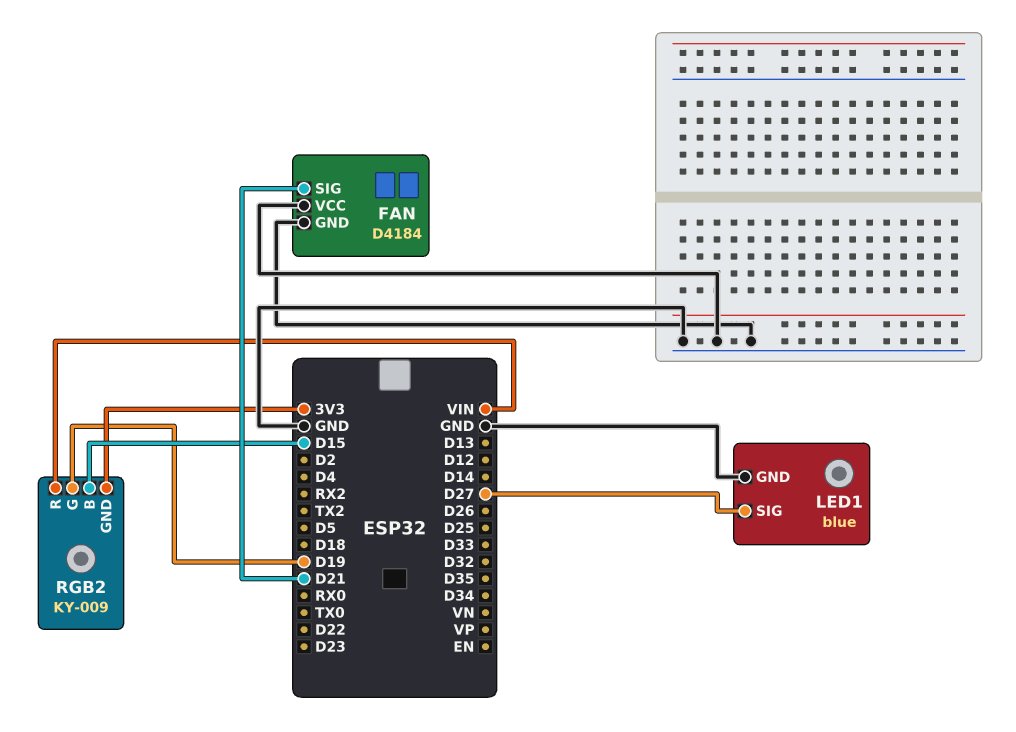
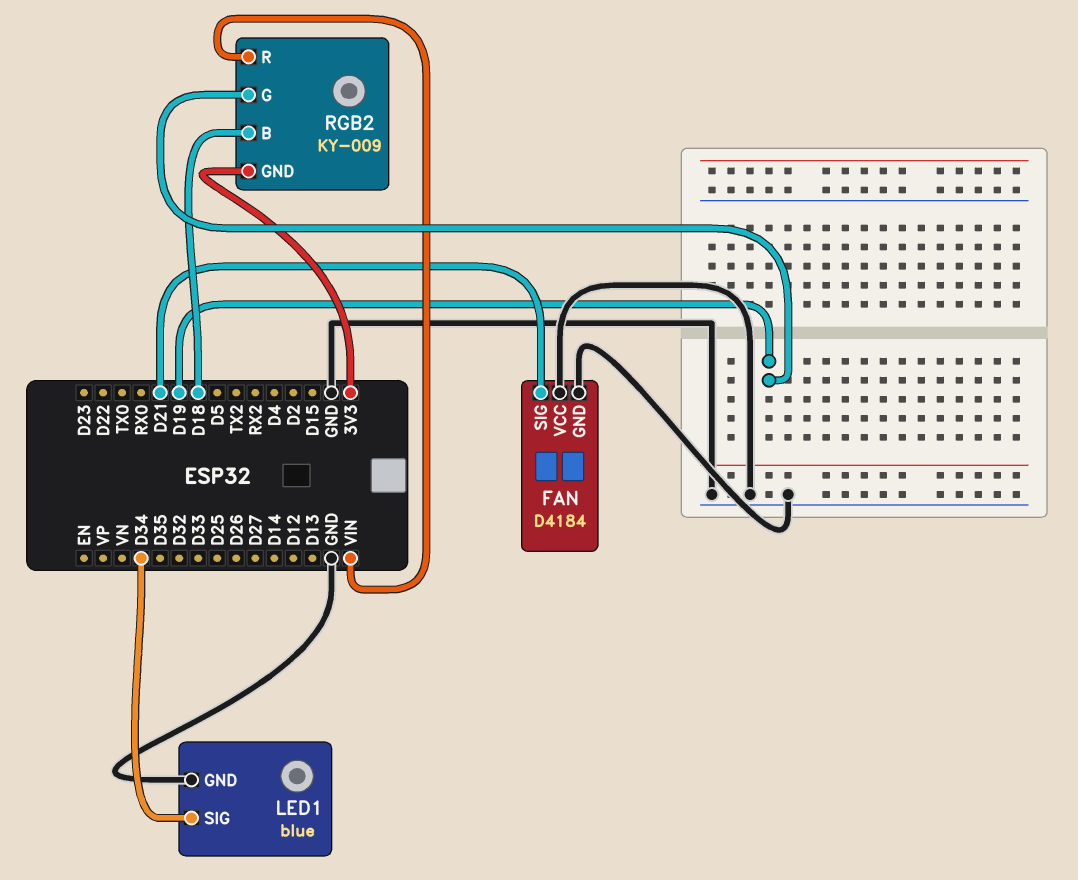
LED1 pin SIG: D27 -> D34
RGB2 pin B: D15 -> D18

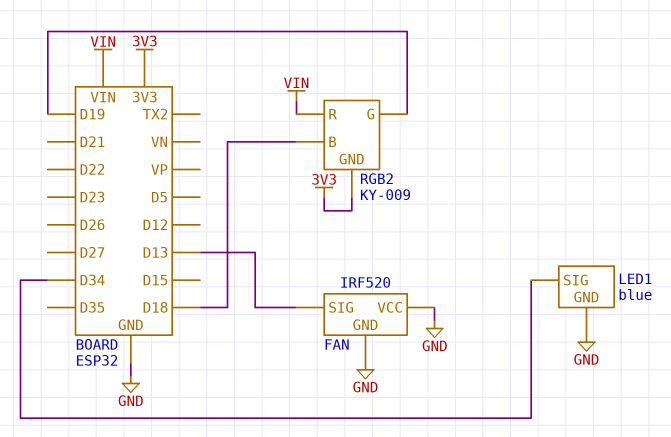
FAN: D4184 -> IRF520
FAN pin SIG: D21 -> D13

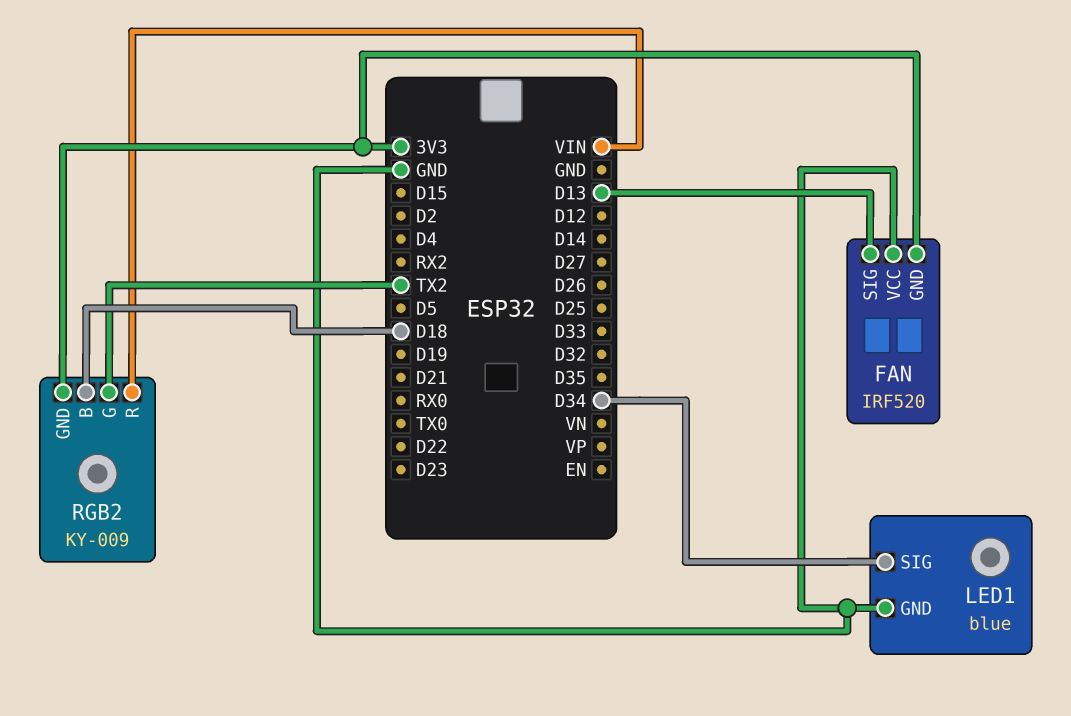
FAN pin GND: GND -> 3V3
RGB2 pin G: D19 -> TX2

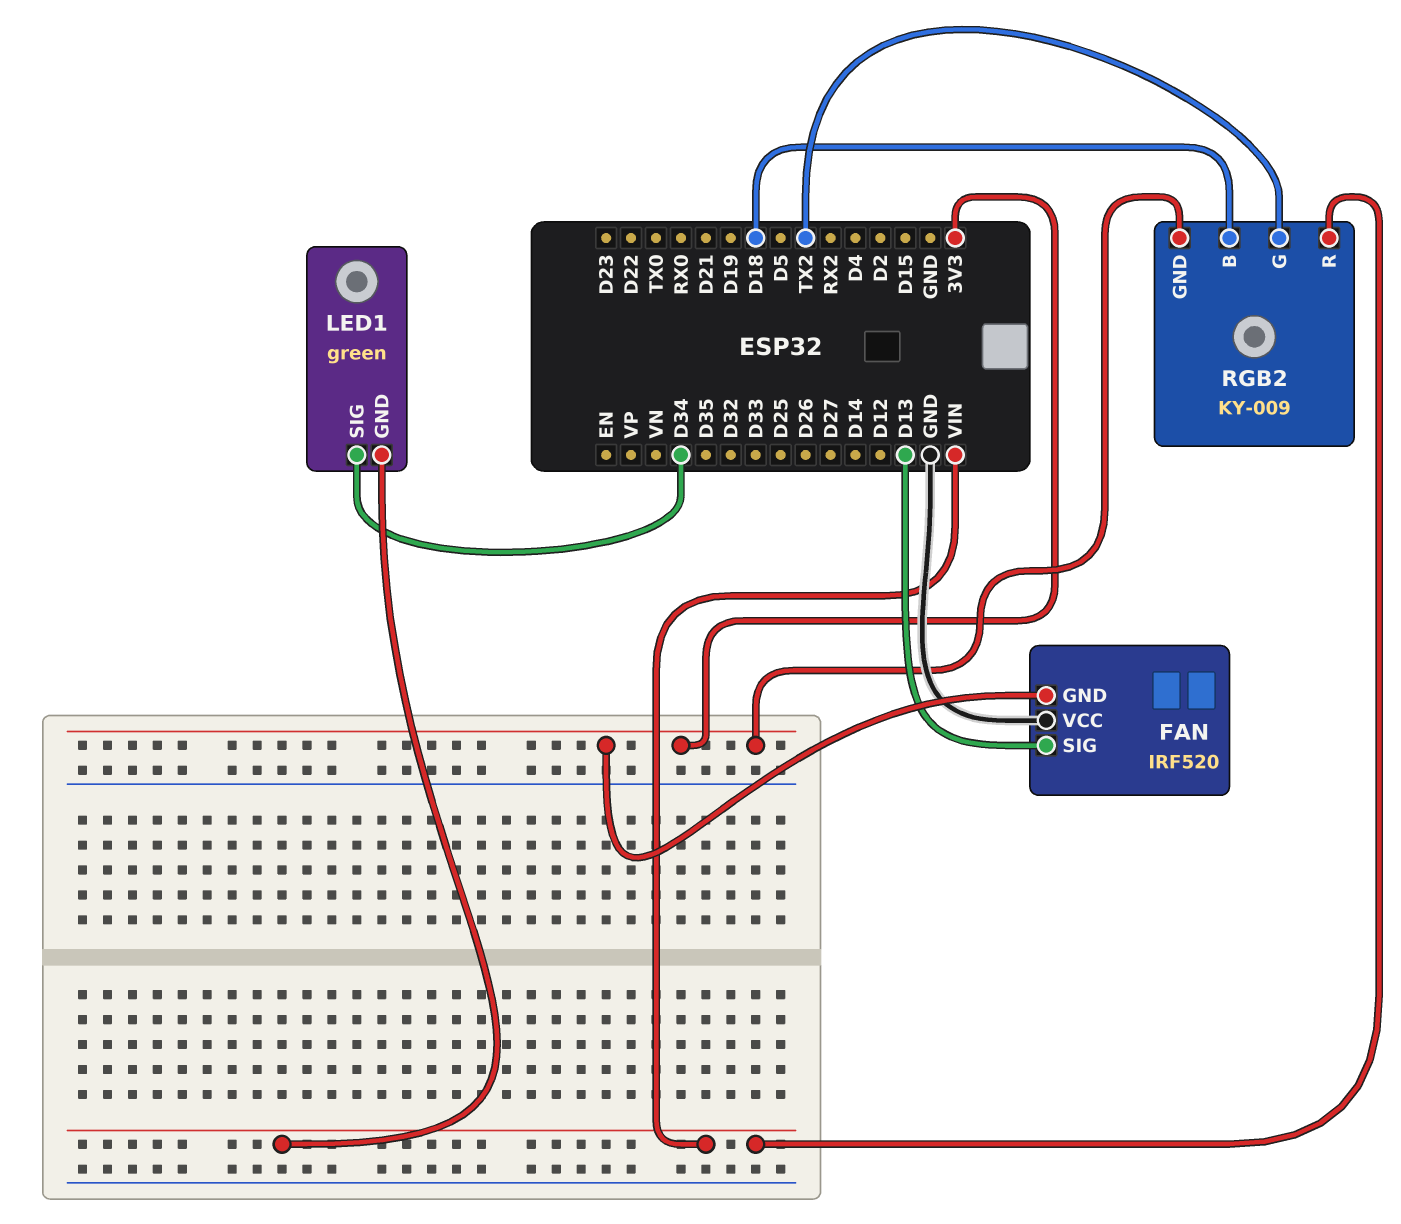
LED1: blue -> green
LED1 pin GND: GND -> VIN

